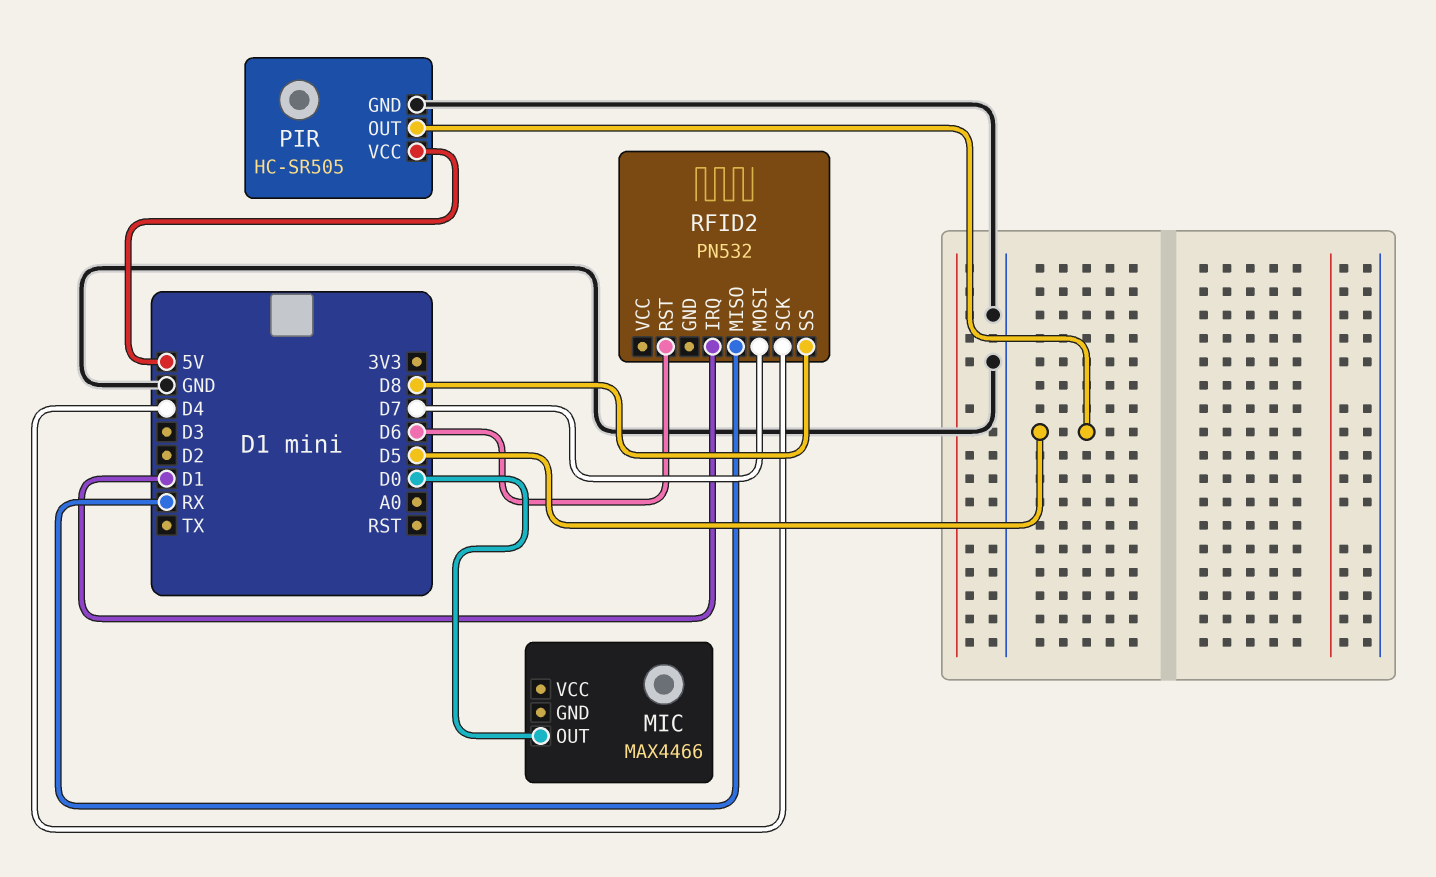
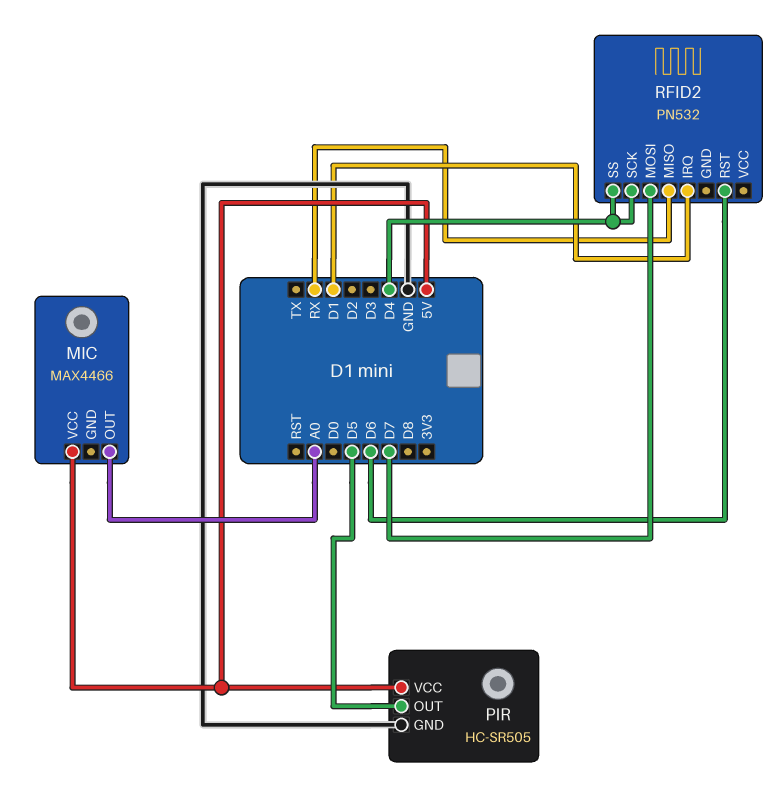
MIC pin OUT: D0 -> A0
MIC pin VCC: none -> 5V
RFID2 pin SS: D8 -> D4

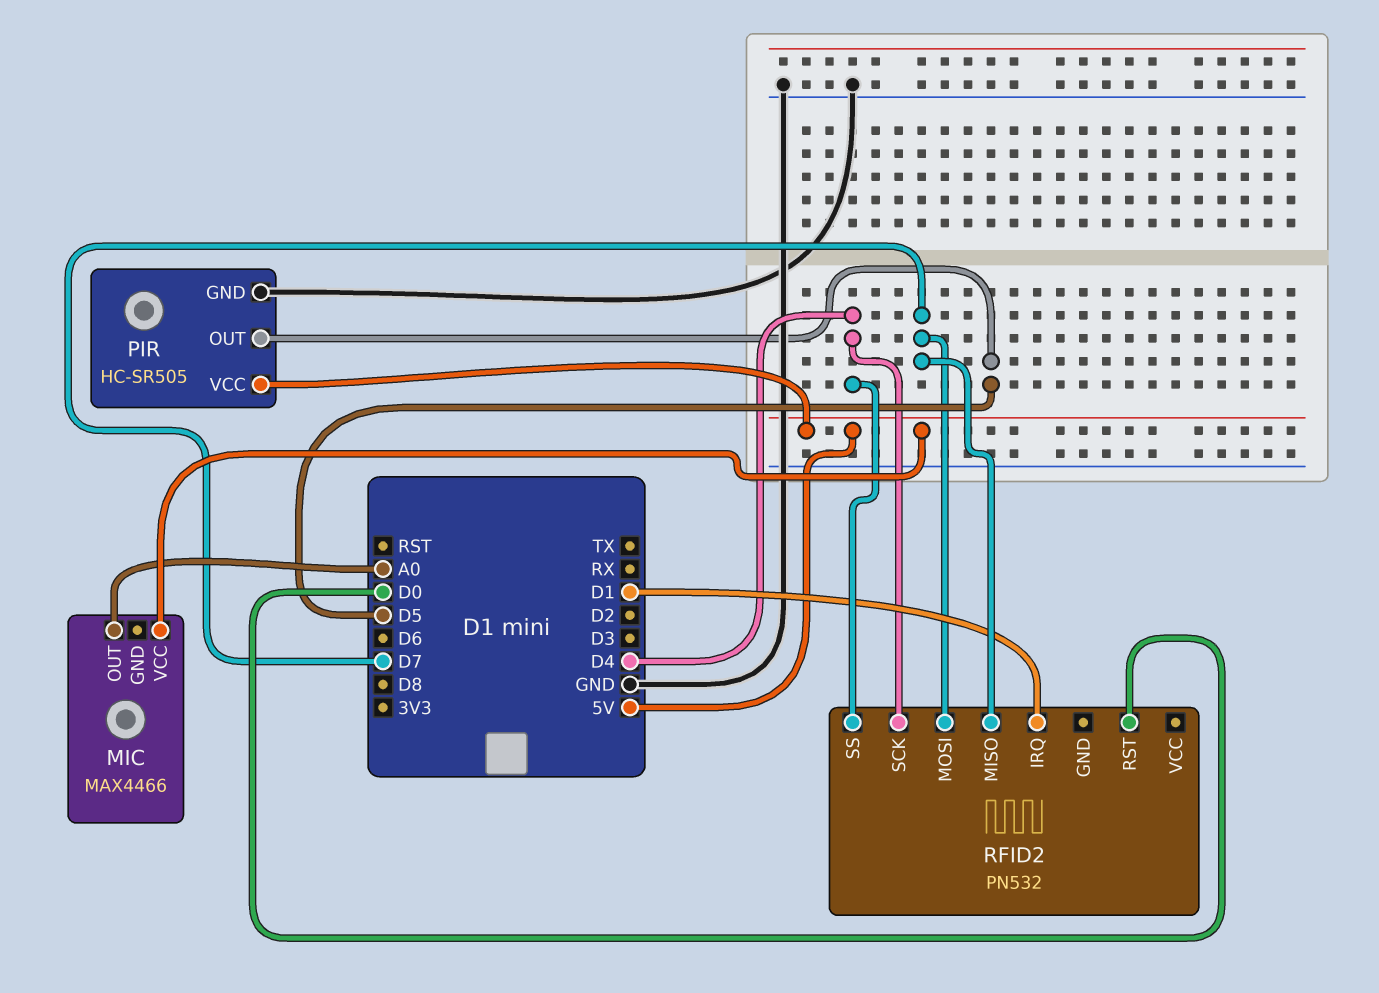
RFID2 pin MISO: RX -> D7
RFID2 pin RST: D6 -> D0

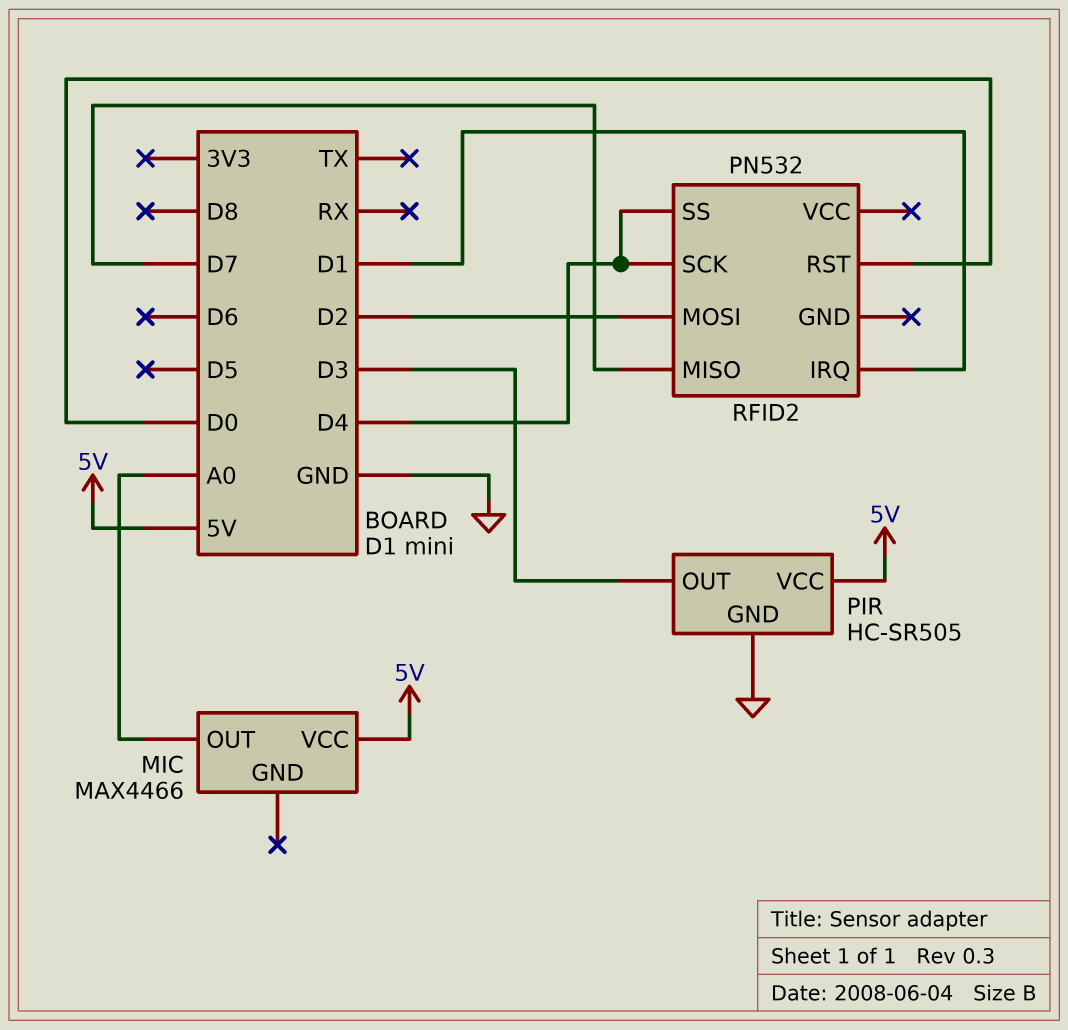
PIR pin OUT: D5 -> D3
RFID2 pin MOSI: D7 -> D2

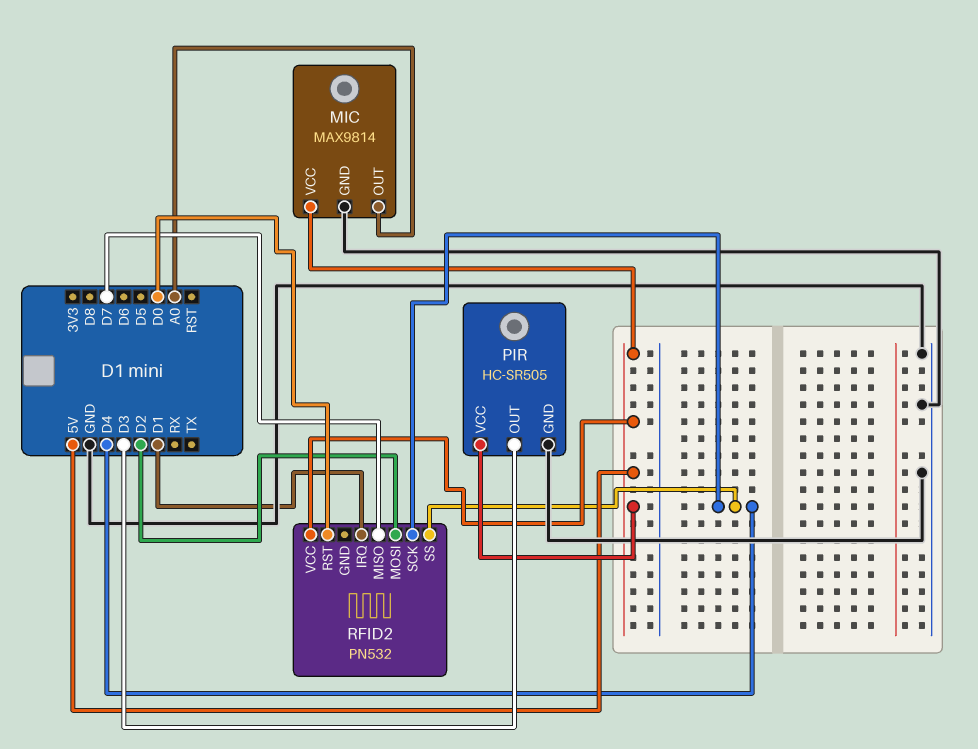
MIC: MAX4466 -> MAX9814
MIC pin GND: none -> GND
RFID2 pin VCC: none -> 5V

